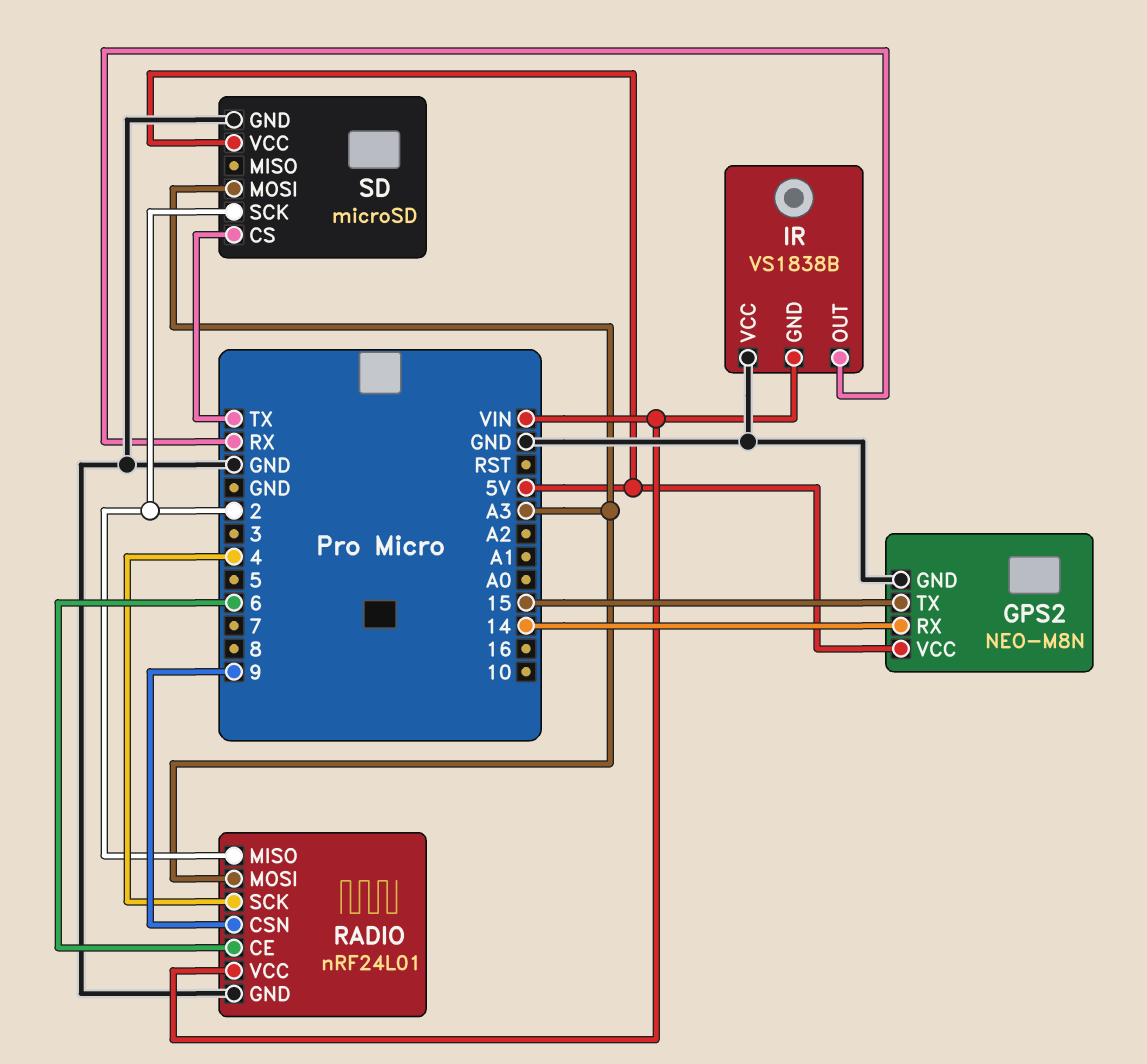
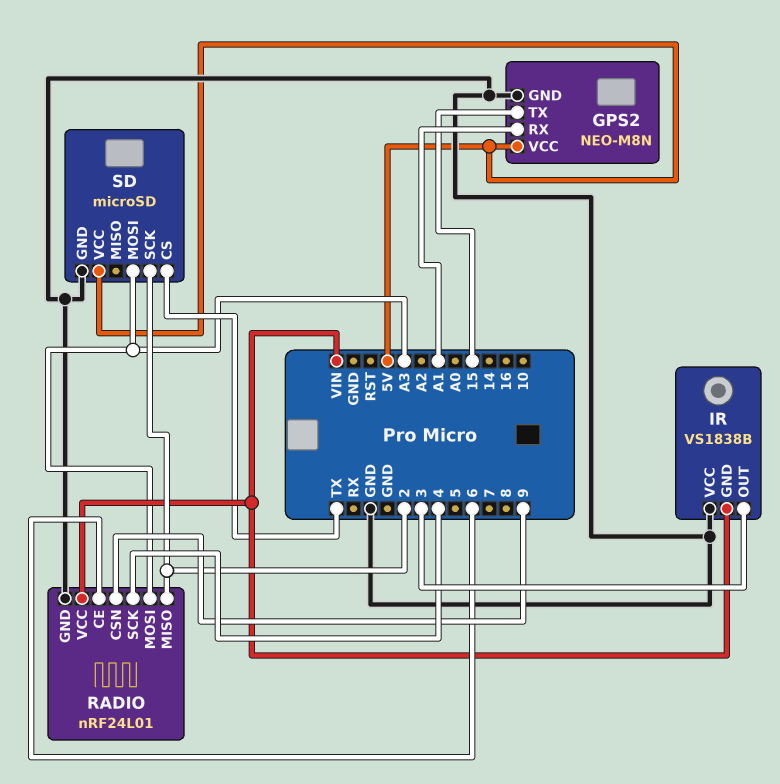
GPS2 pin RX: 14 -> A1
IR pin OUT: RX -> 3

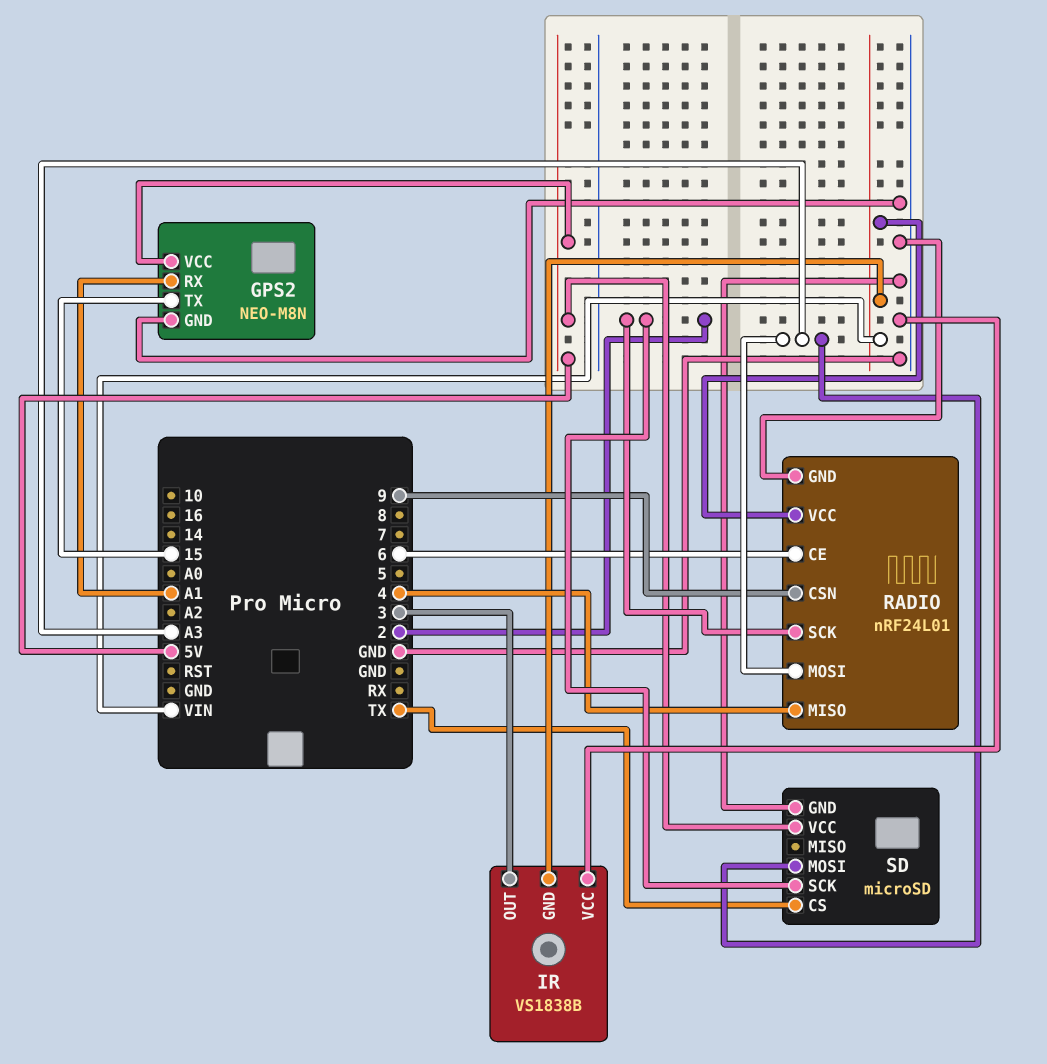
RADIO pin MISO: 2 -> 4
RADIO pin SCK: 4 -> 2

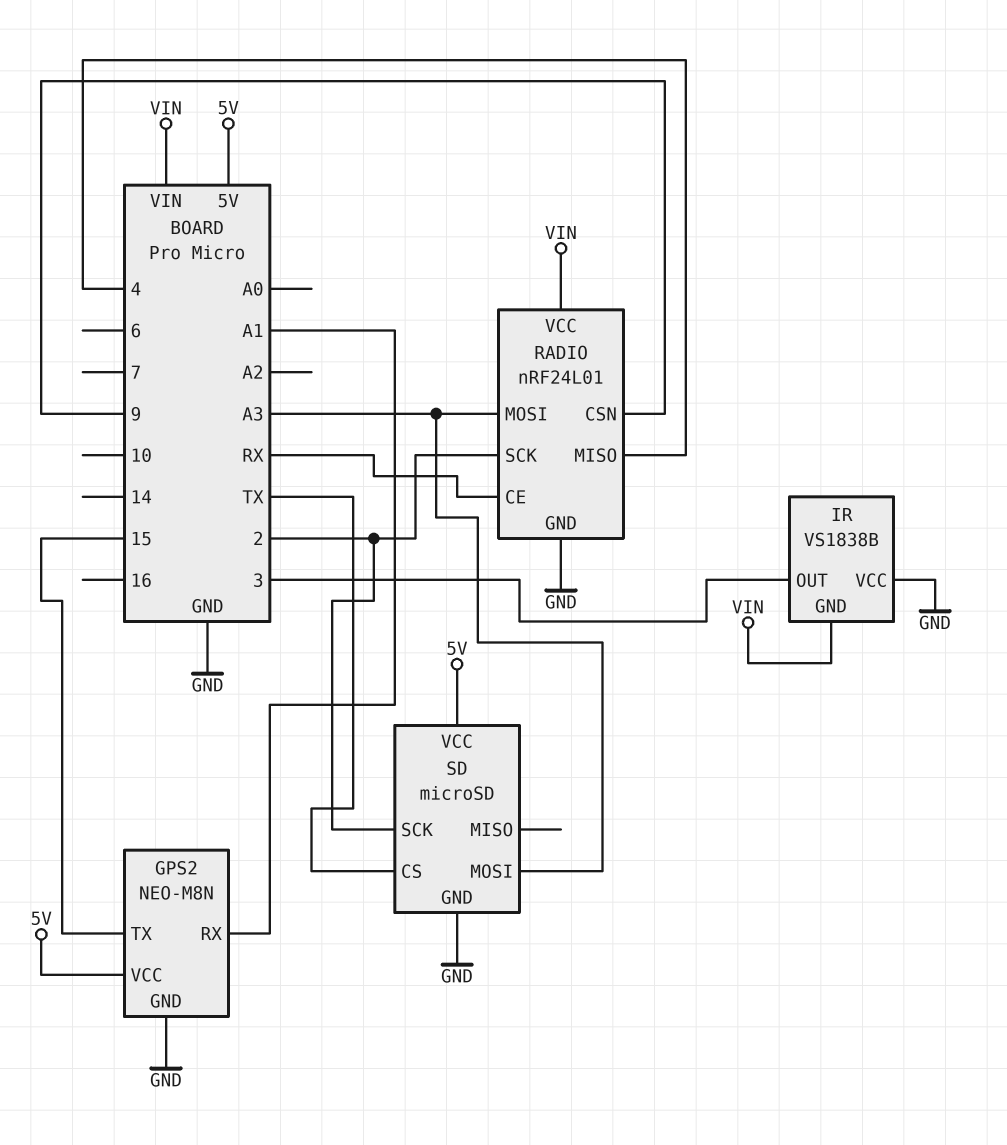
RADIO pin CE: 6 -> RX

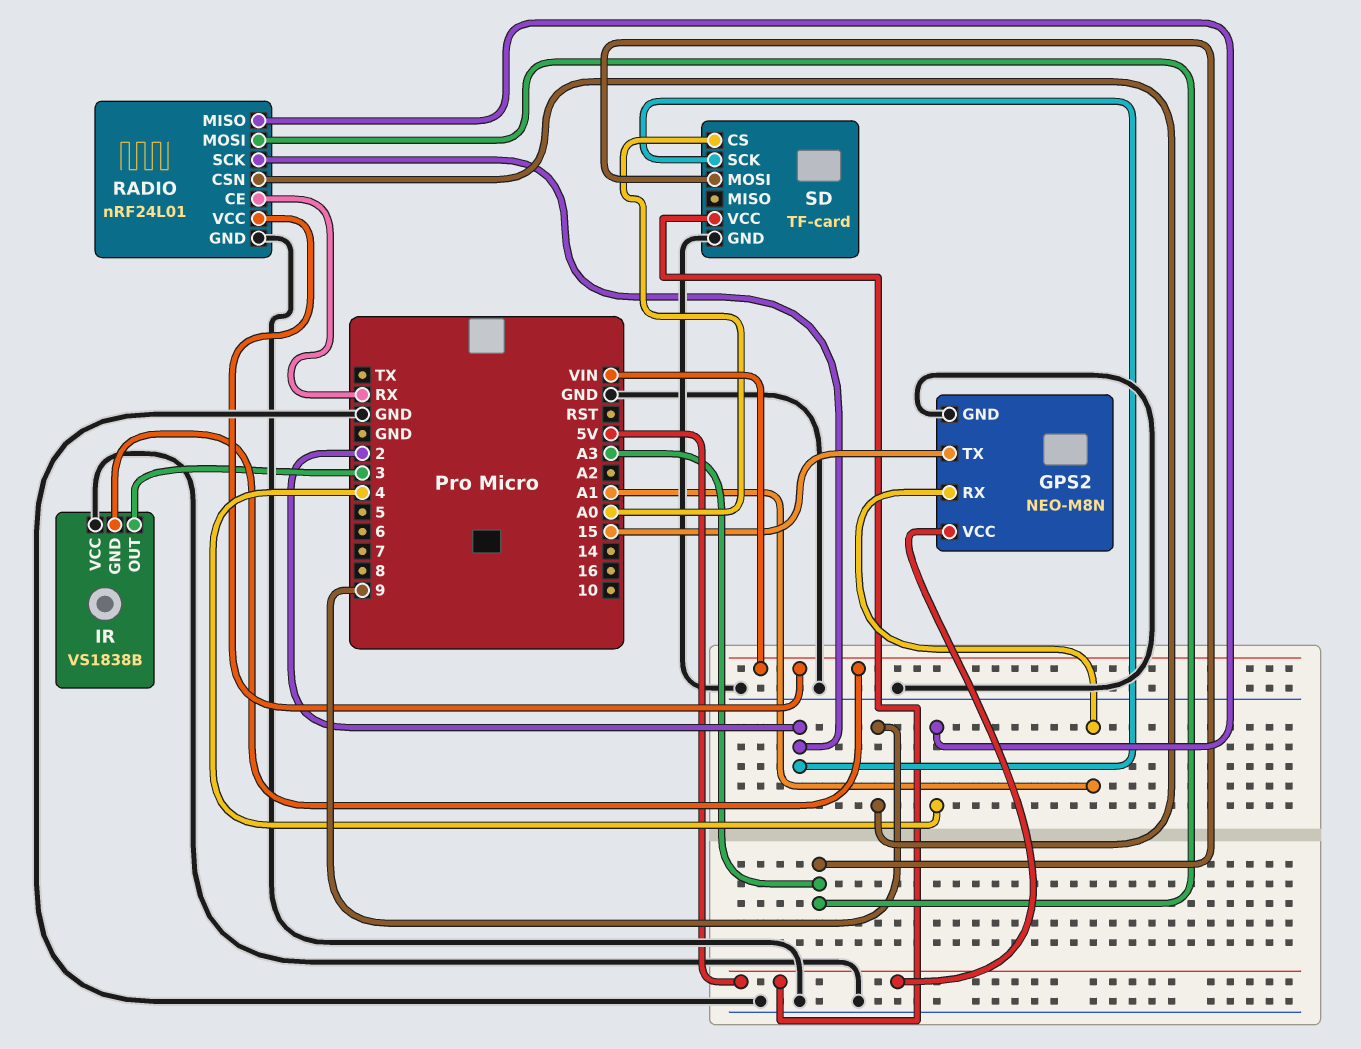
SD: microSD -> TF-card
SD pin CS: TX -> A0

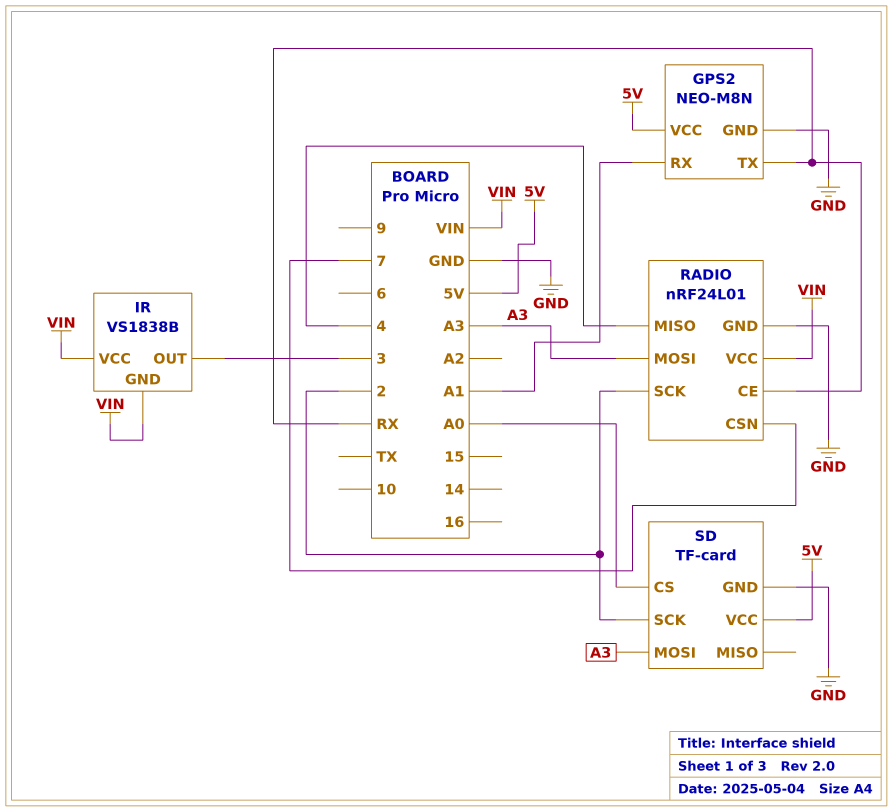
GPS2 pin TX: 15 -> RX
IR pin VCC: GND -> VIN
RADIO pin CSN: 9 -> 7

